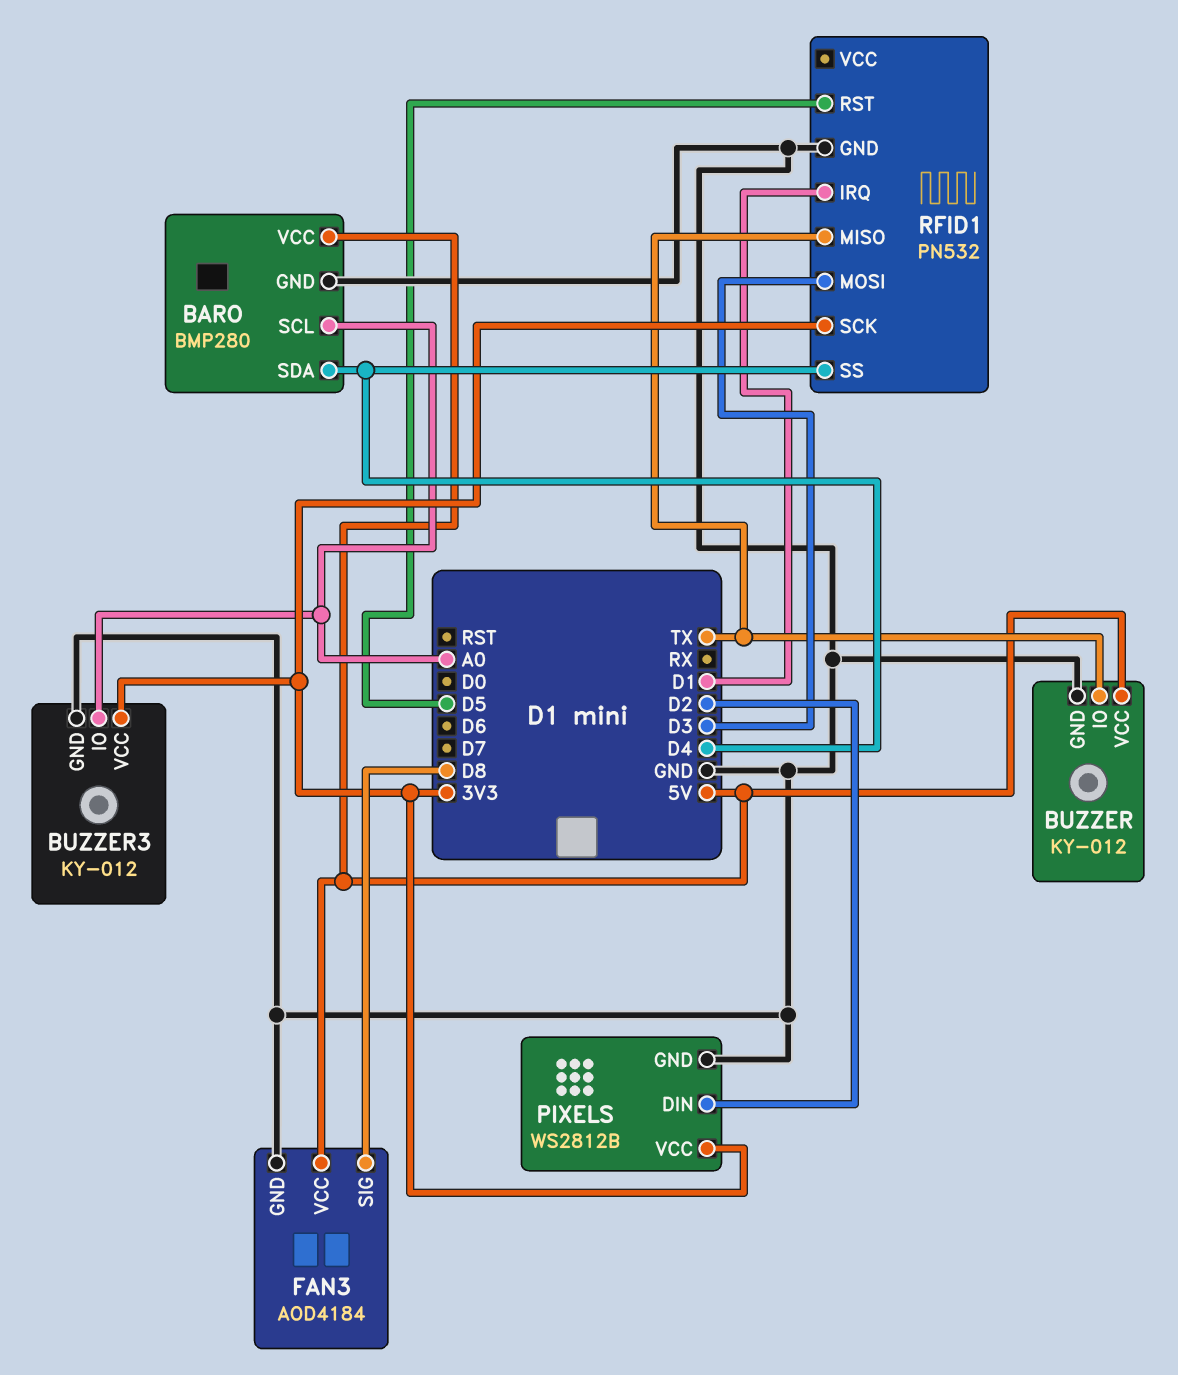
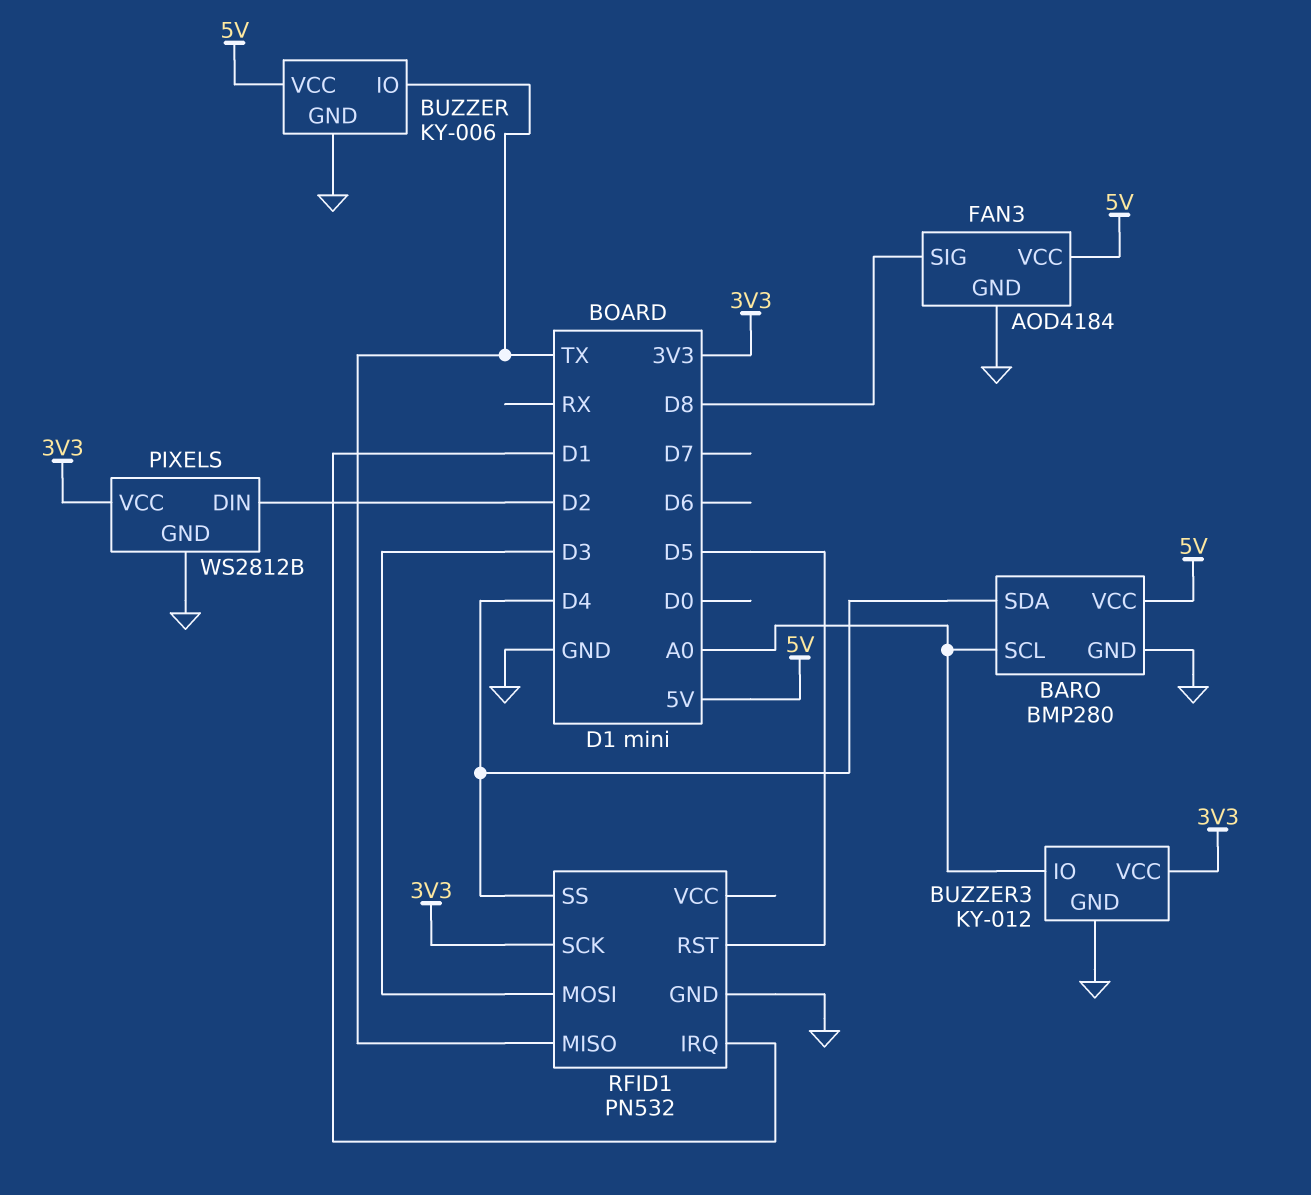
BUZZER: KY-012 -> KY-006

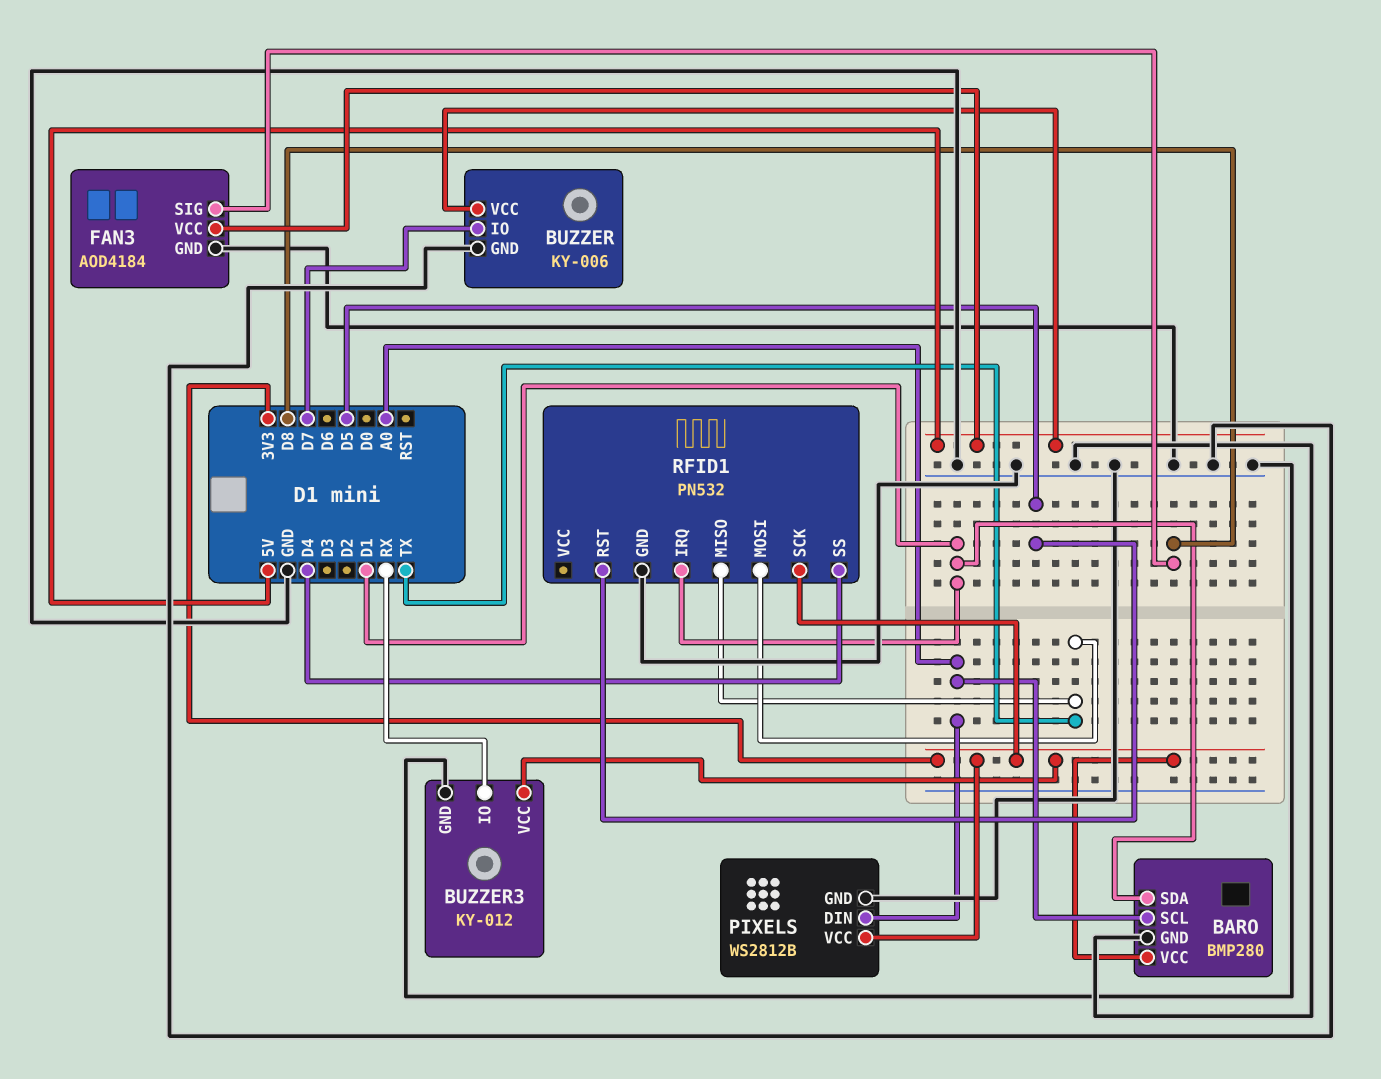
BARO pin SDA: D4 -> D1
BARO pin VCC: 5V -> 3V3
BUZZER pin IO: TX -> D7
BUZZER3 pin IO: A0 -> RX
PIXELS pin DIN: D2 -> A0
RFID1 pin MOSI: D3 -> TX

